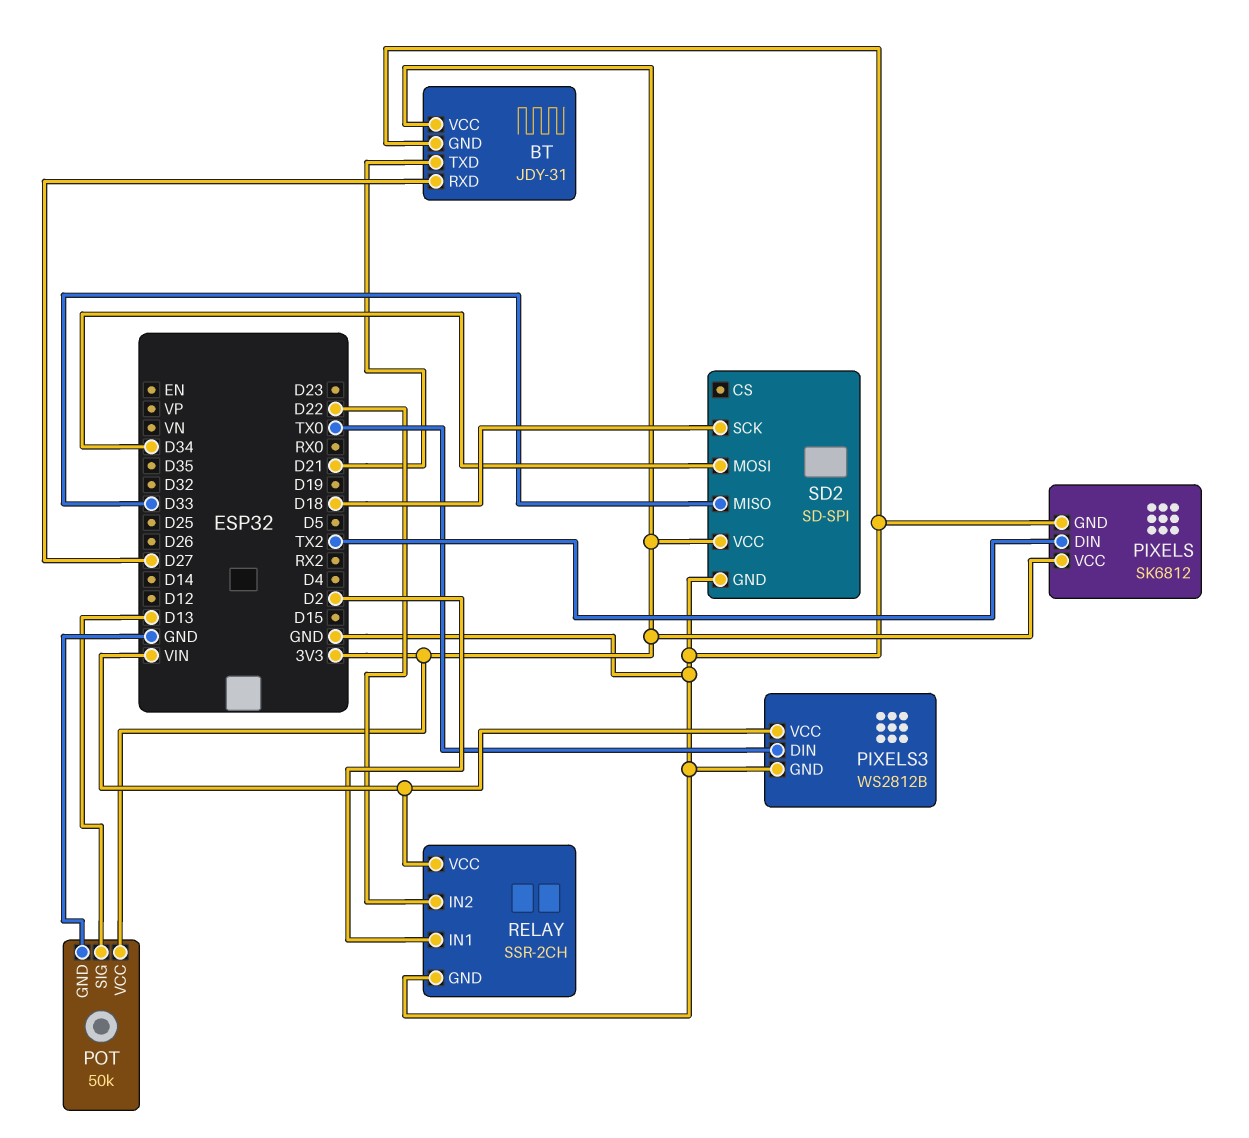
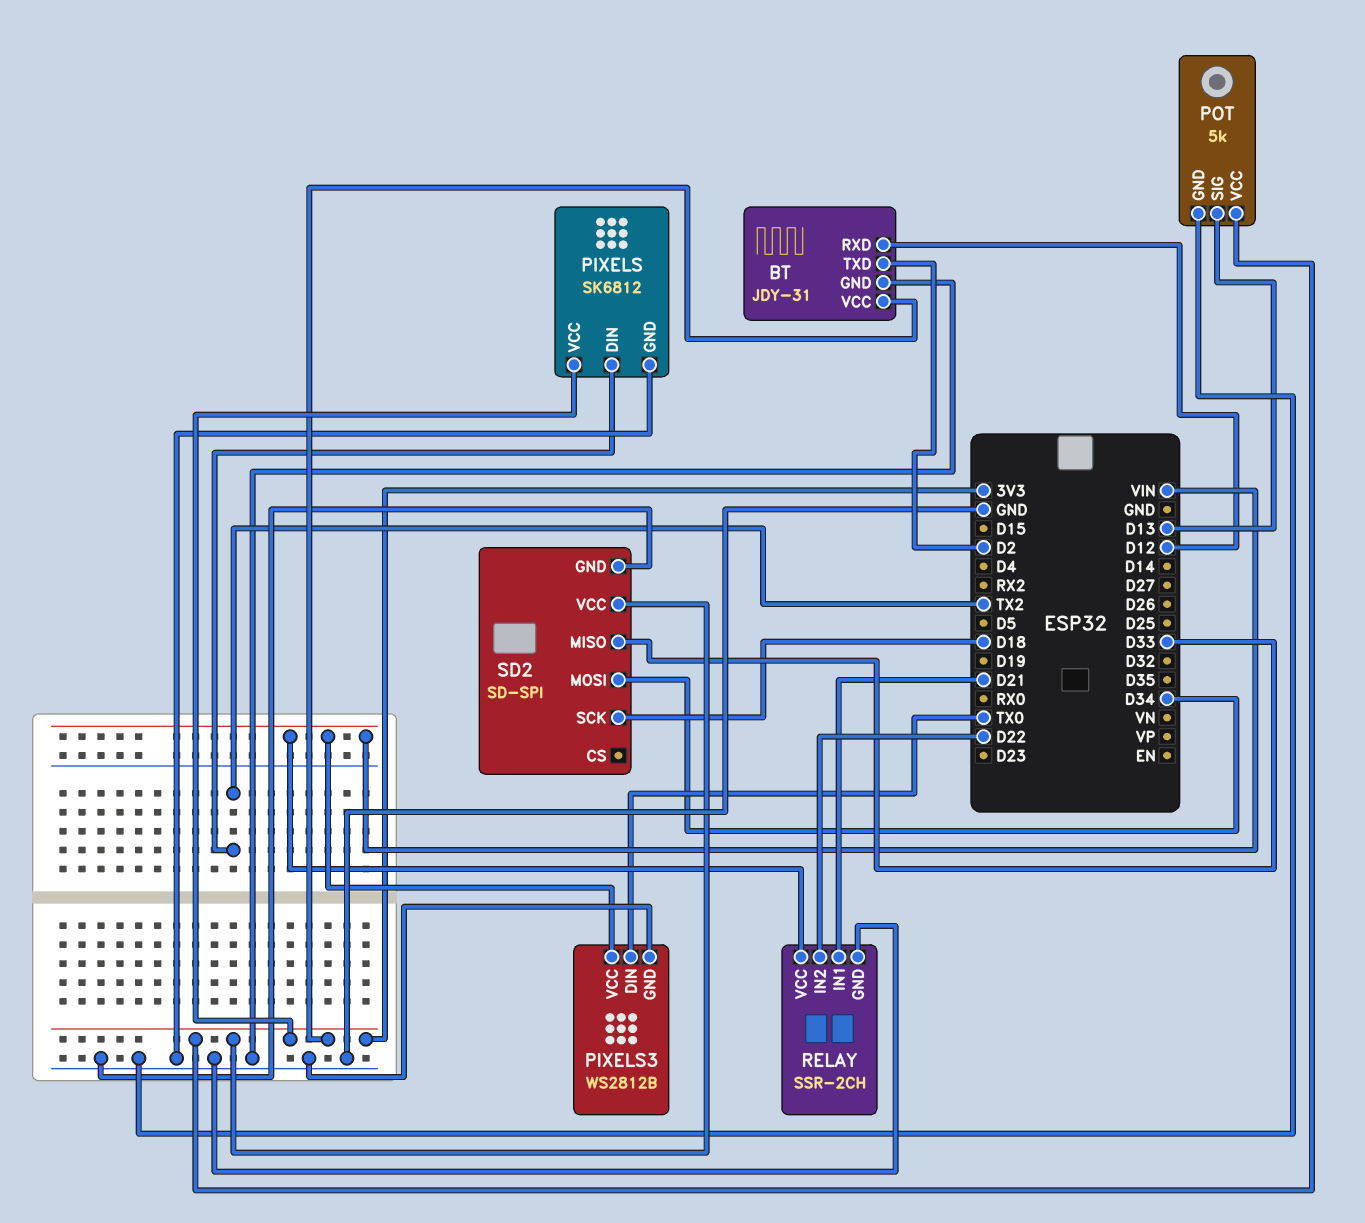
BT pin RXD: D27 -> D12
BT pin TXD: D21 -> D2
POT: 50k -> 5k
RELAY pin IN1: D2 -> D21

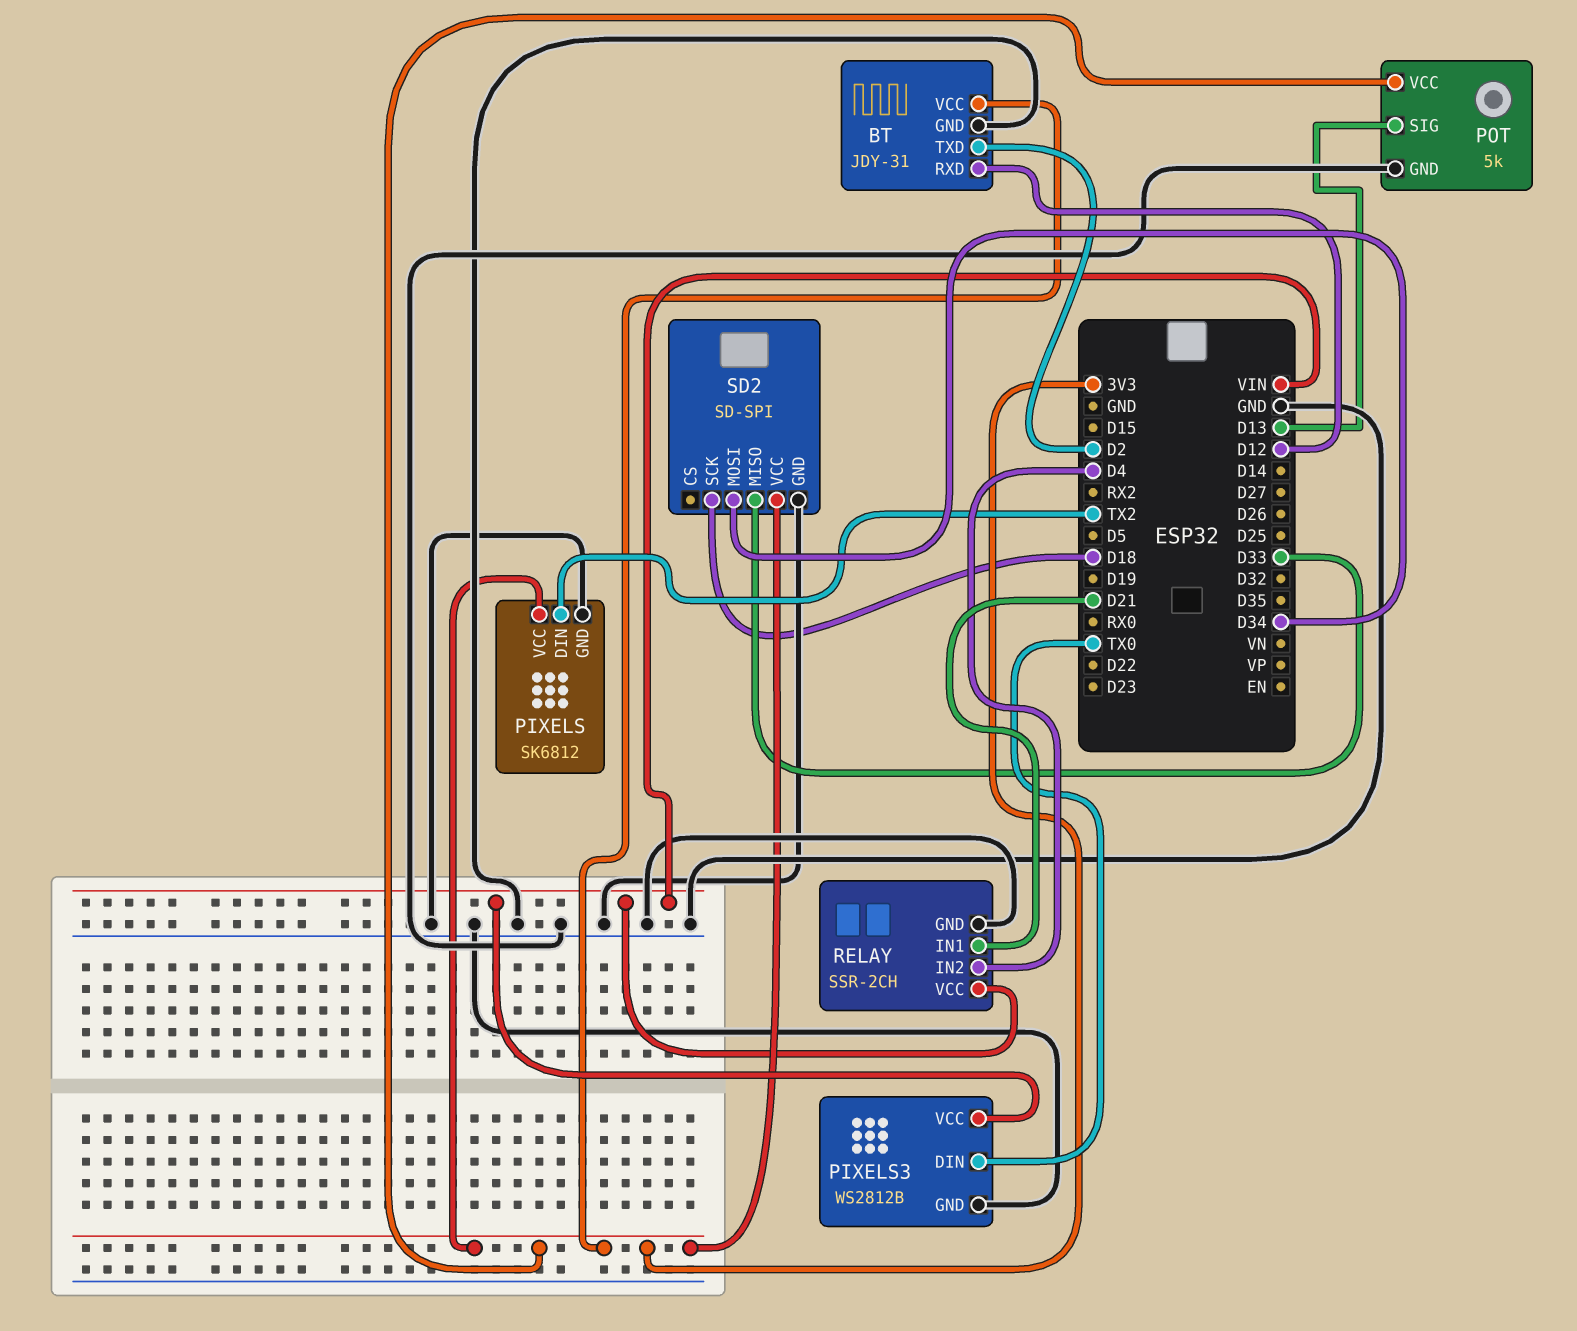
RELAY pin IN2: D22 -> D4

